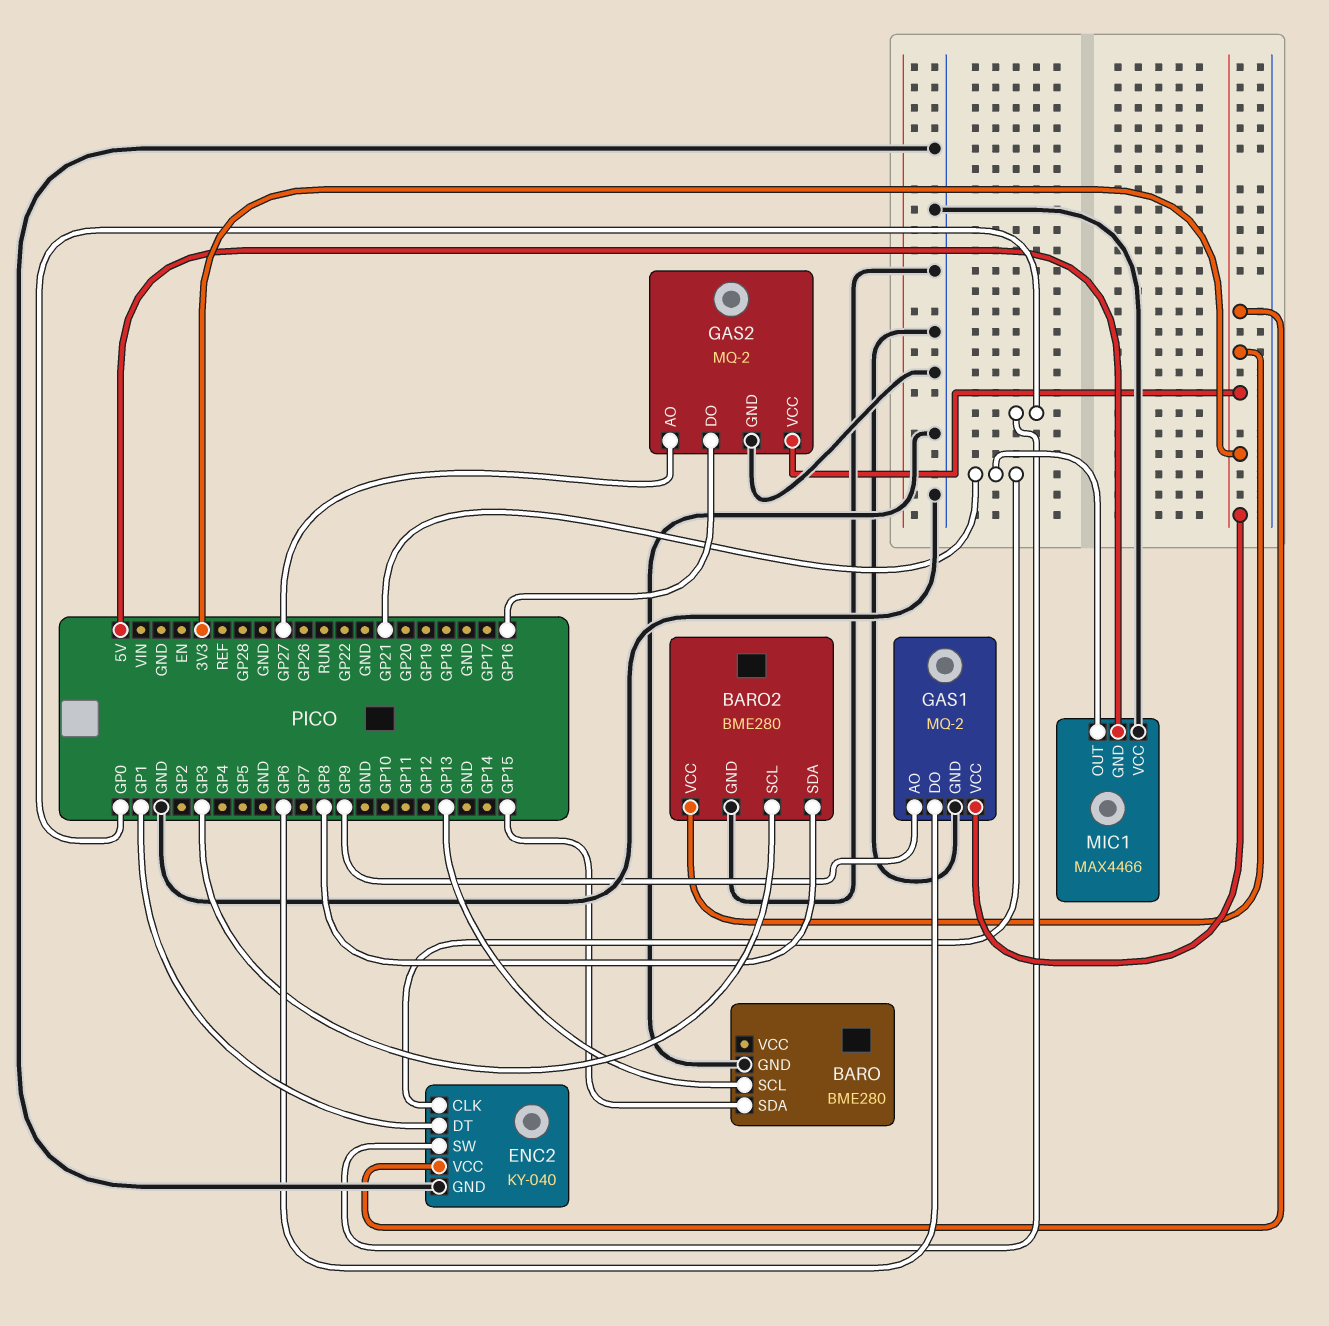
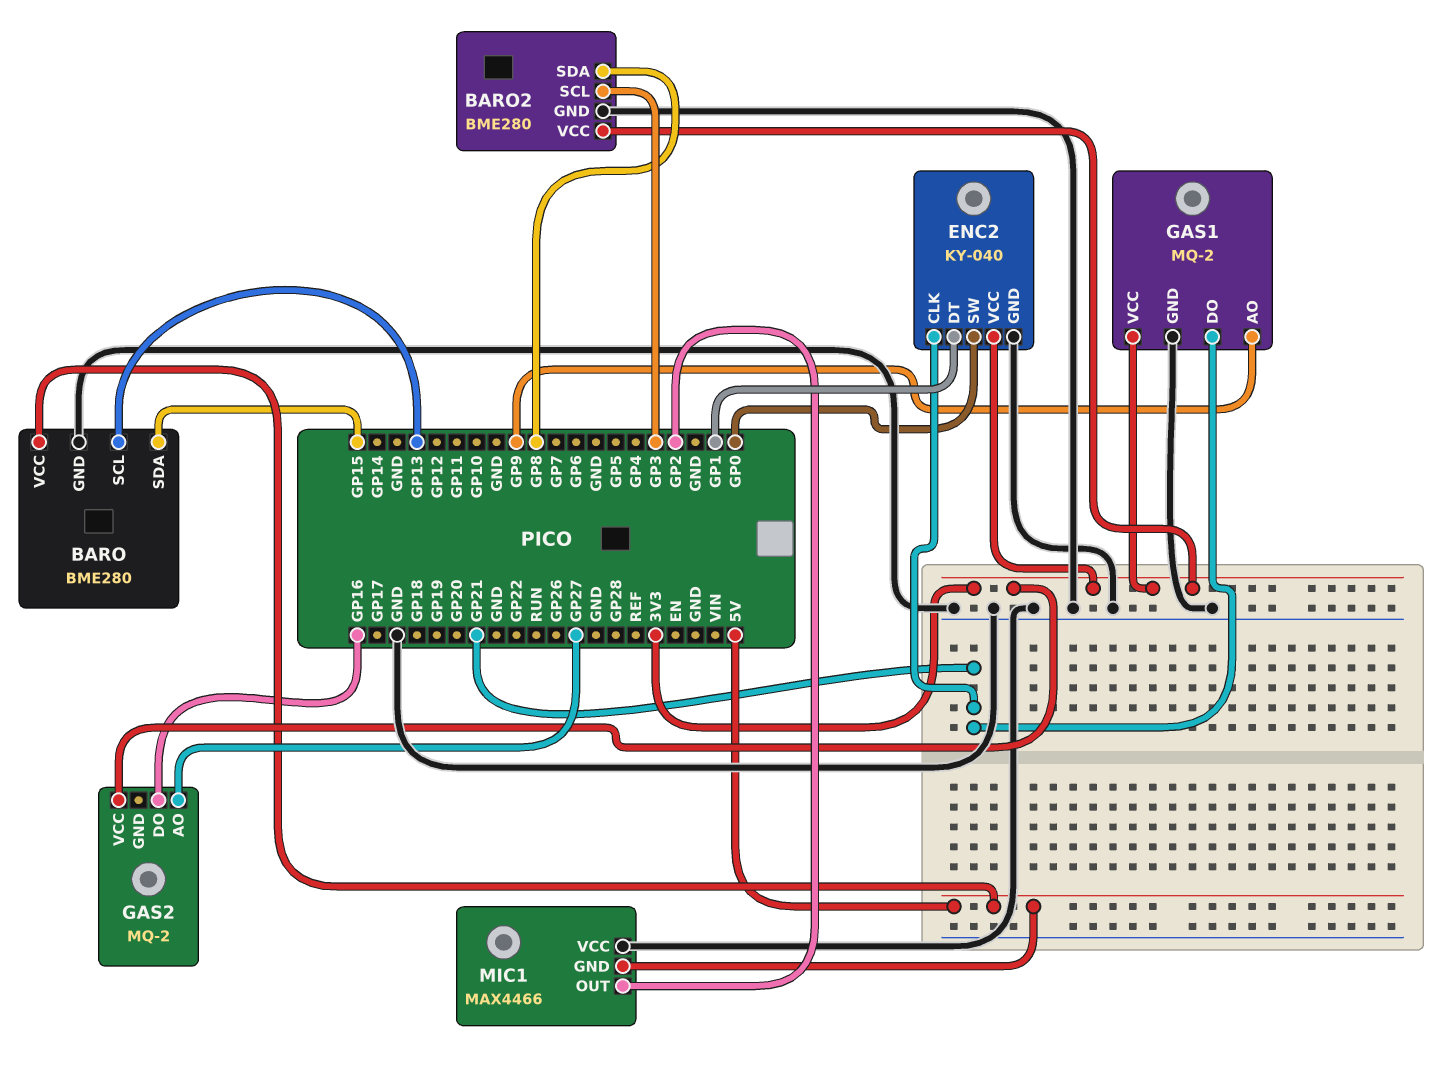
BARO pin VCC: none -> 5V
GAS1 pin DO: GP6 -> GP21
GAS2 pin GND: GND -> none
MIC1 pin OUT: GP21 -> GP2

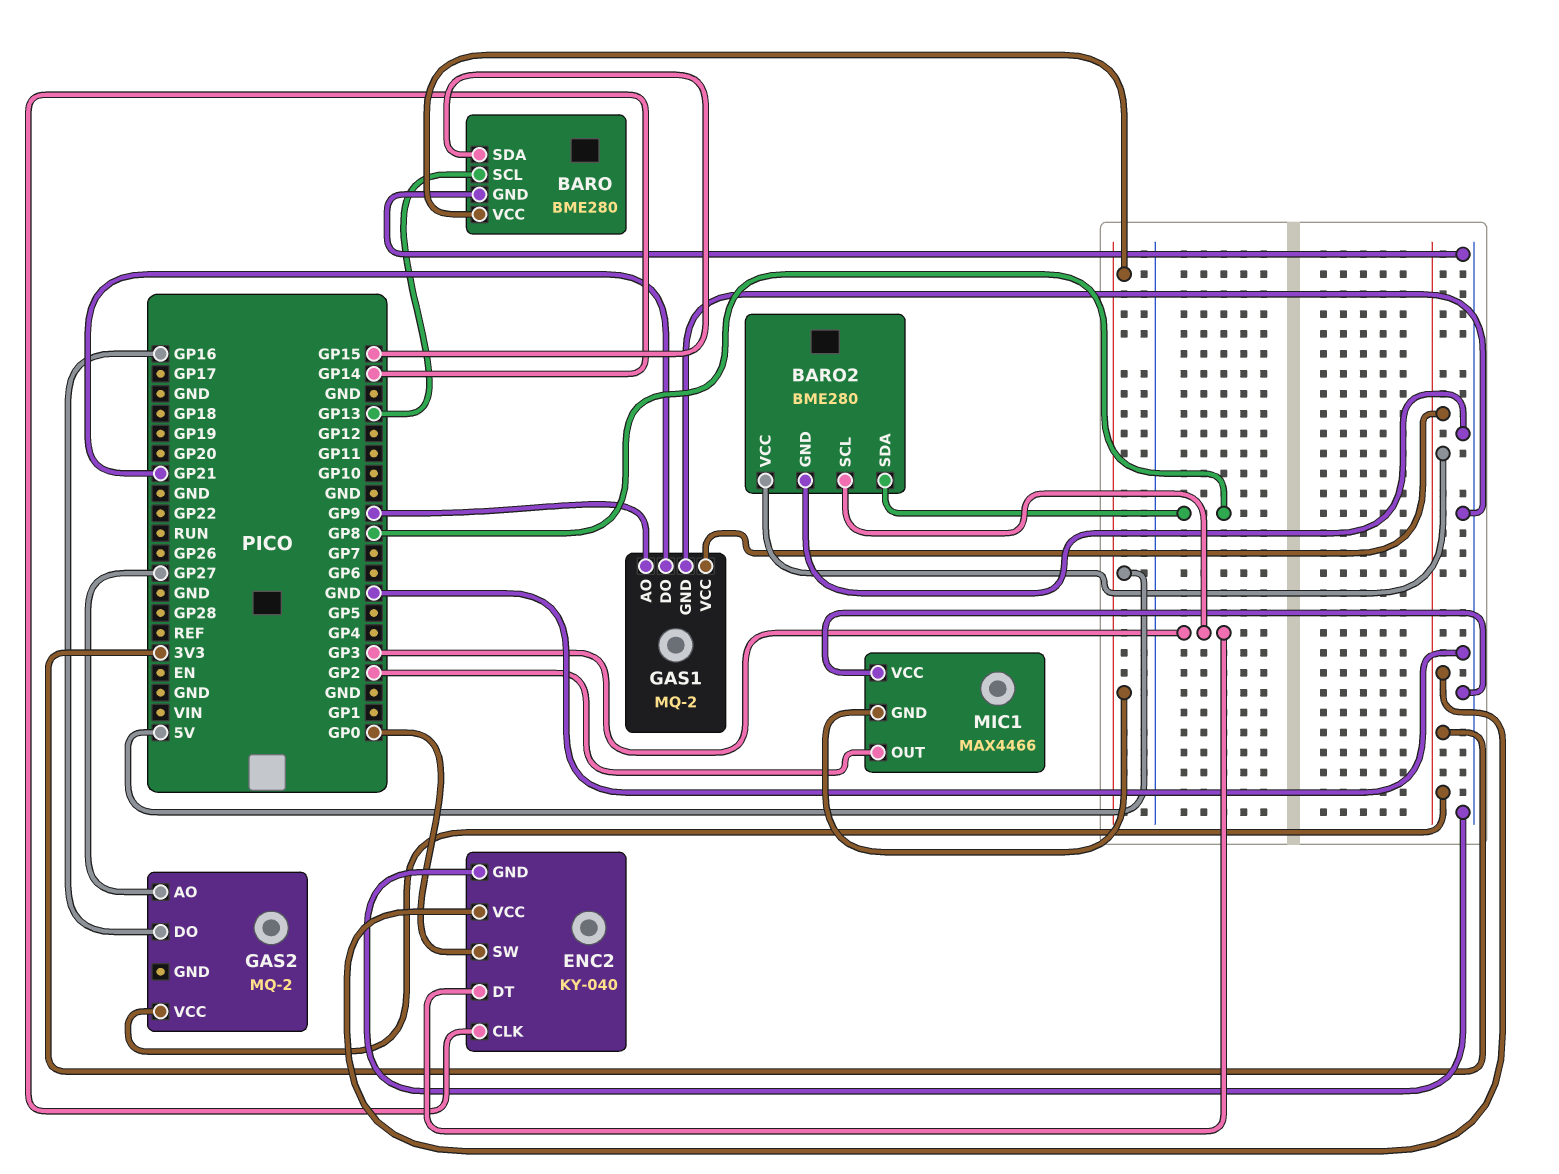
ENC2 pin CLK: GP21 -> GP14
ENC2 pin DT: GP1 -> GP3

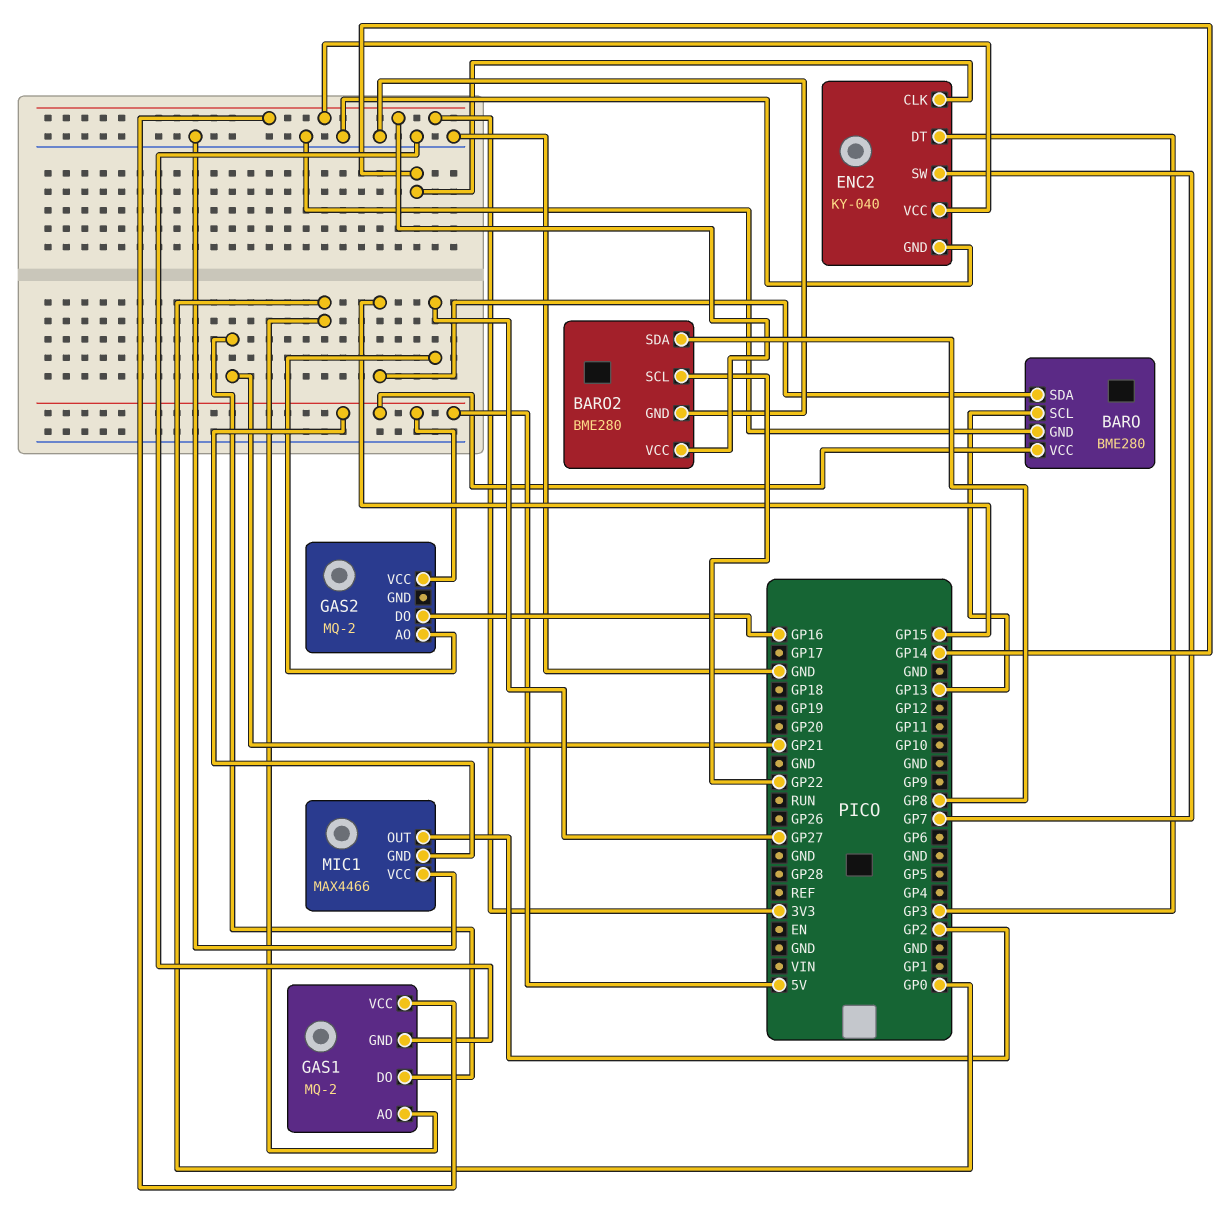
BARO2 pin SCL: GP3 -> GP22
ENC2 pin SW: GP0 -> GP7
GAS1 pin AO: GP9 -> GP0
GAS2 pin VCC: 3V3 -> 5V

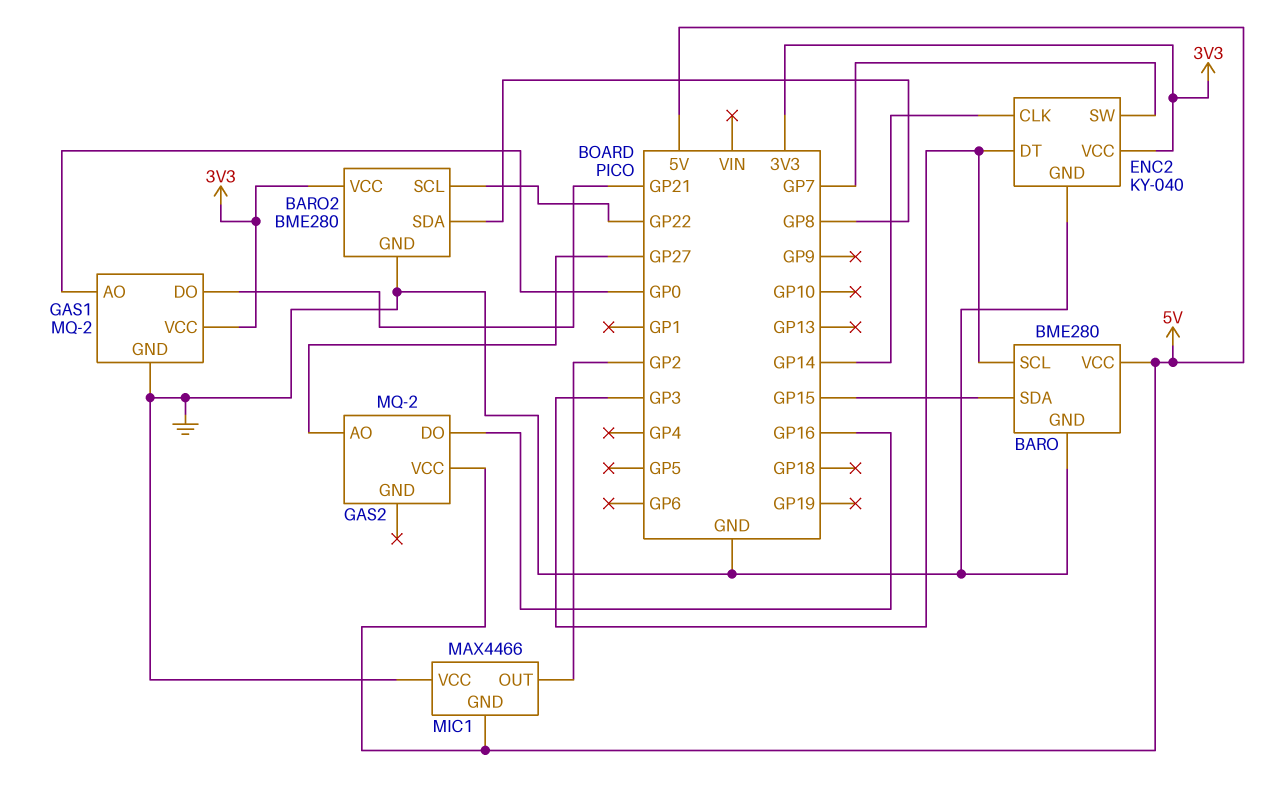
BARO pin SCL: GP13 -> GP3

